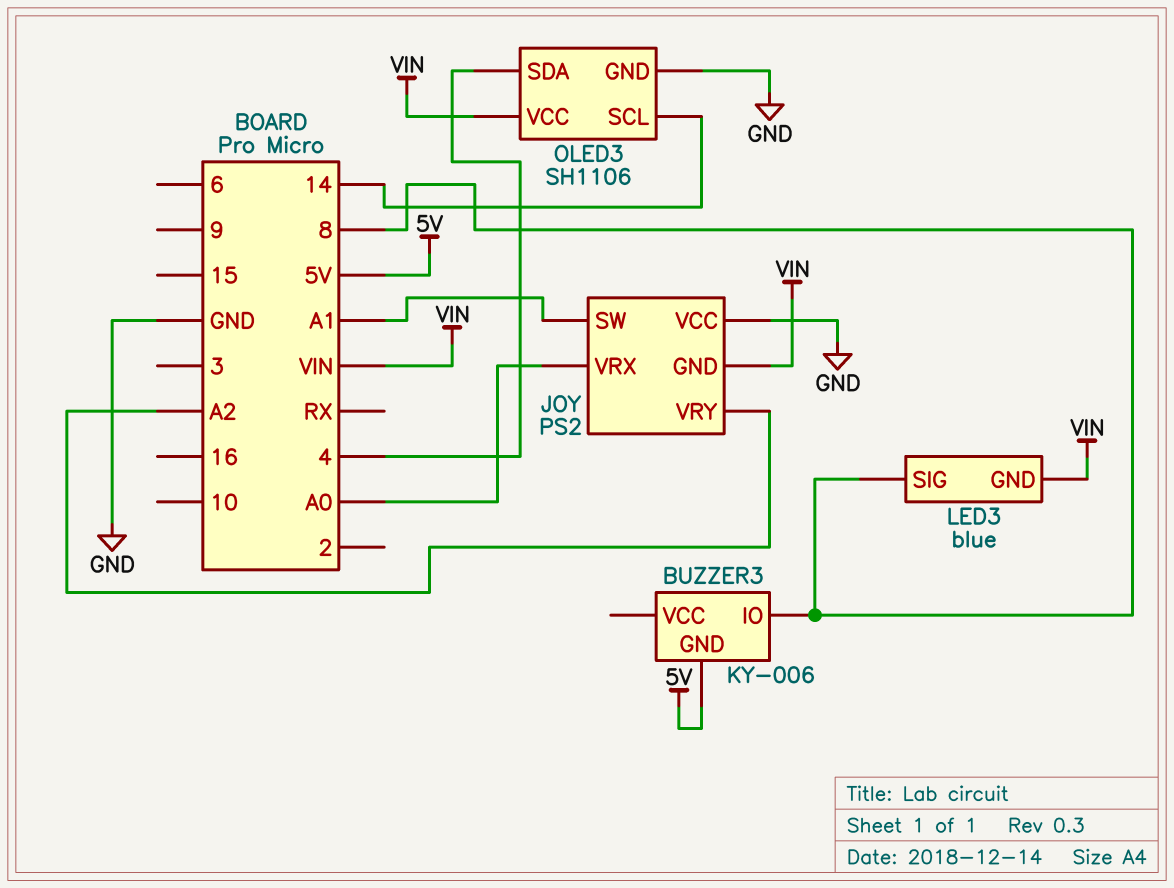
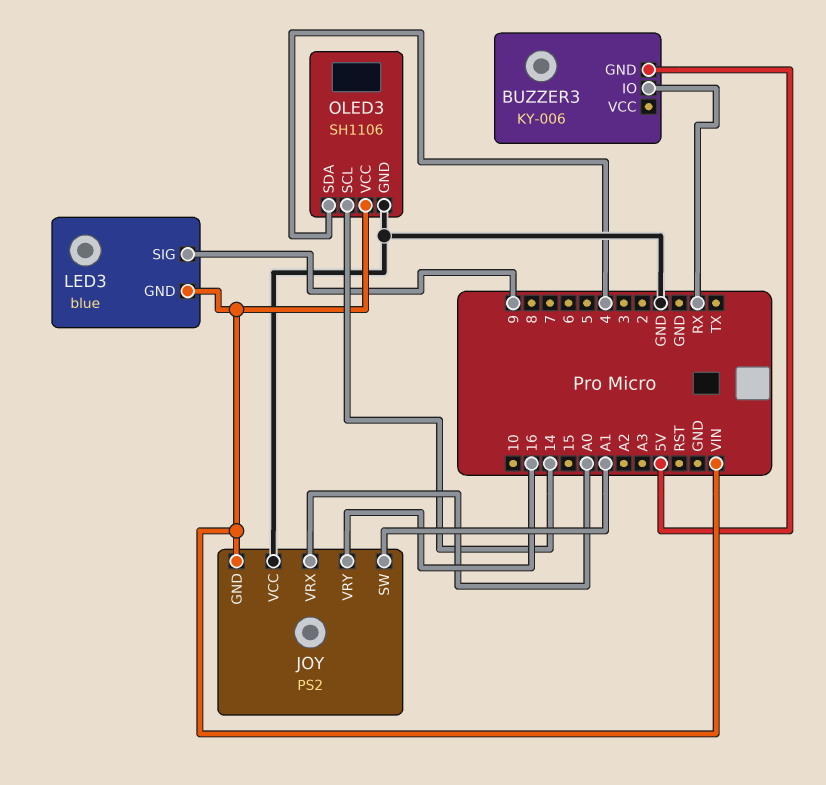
BUZZER3 pin IO: 8 -> RX
JOY pin VRY: A2 -> 16
LED3 pin SIG: 8 -> 9

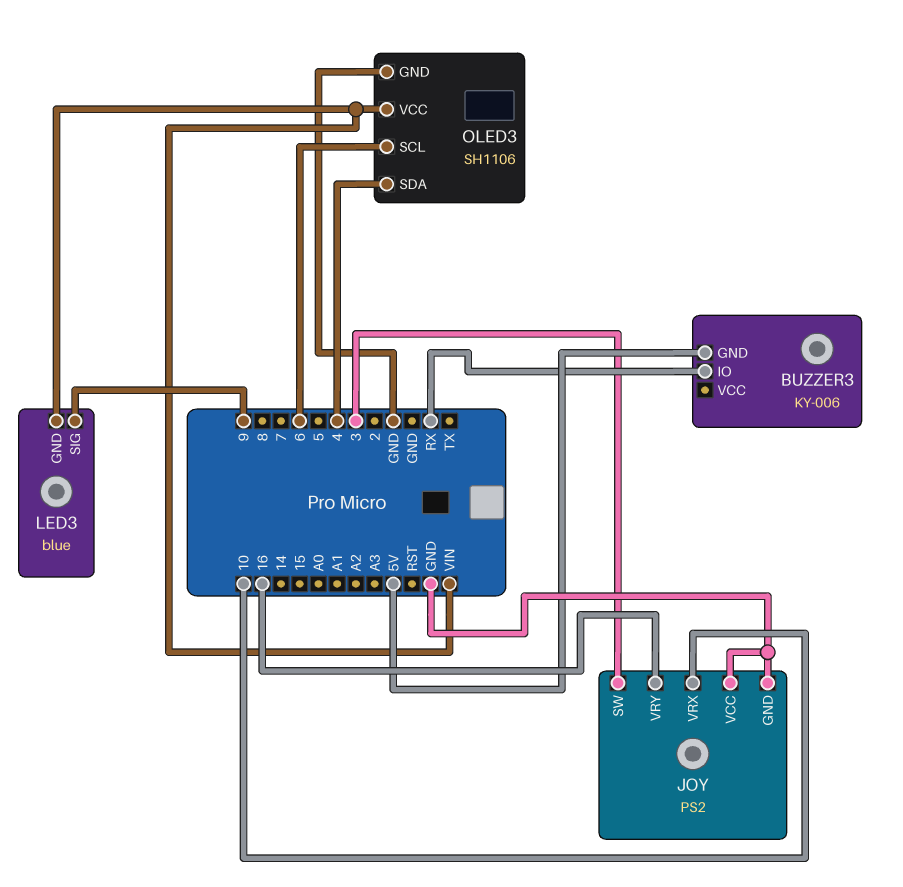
JOY pin GND: VIN -> GND
JOY pin SW: A1 -> 3
JOY pin VRX: A0 -> 10
OLED3 pin SCL: 14 -> 6

